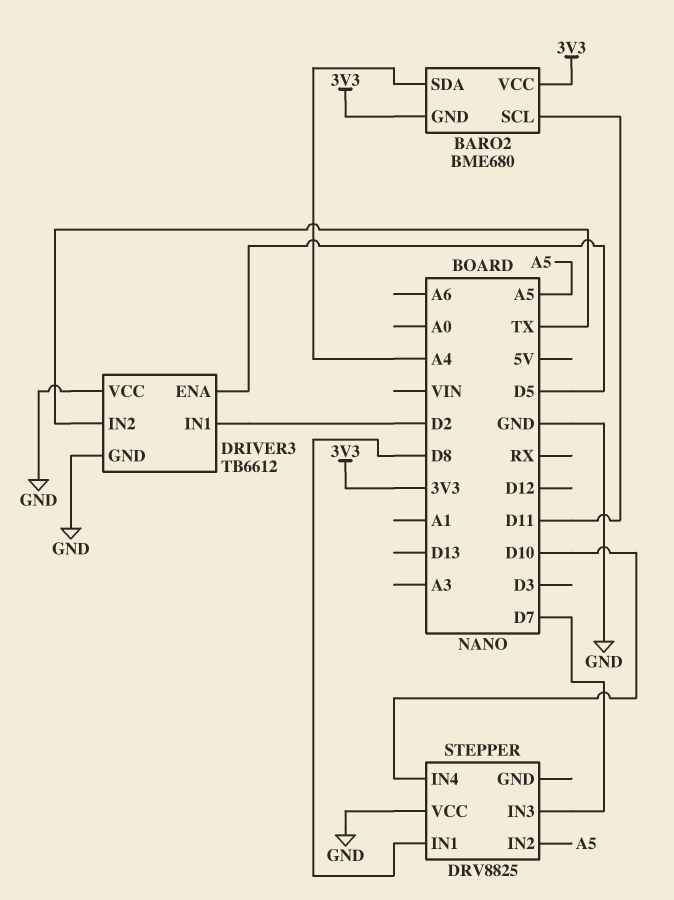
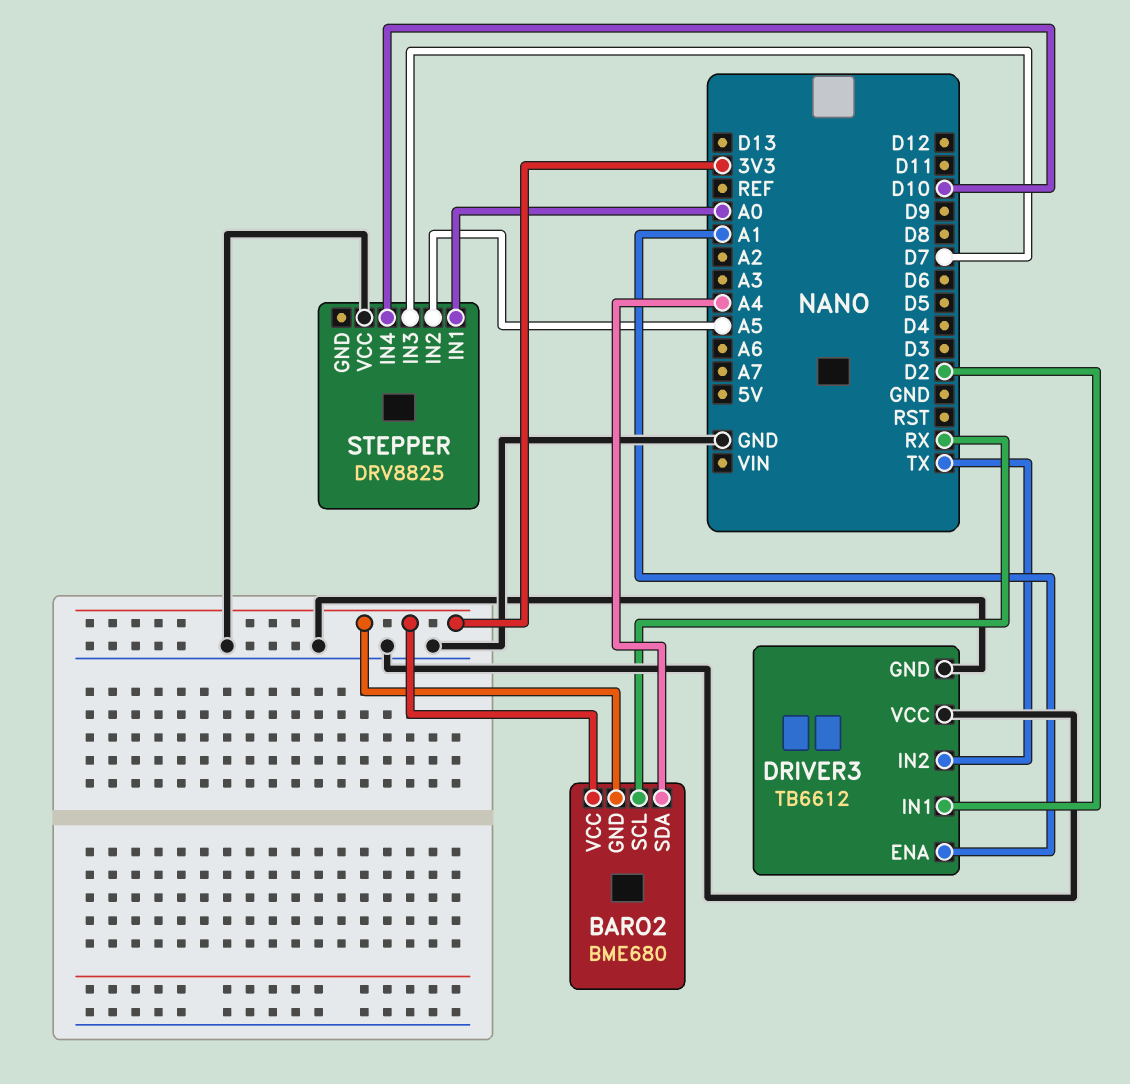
BARO2 pin SCL: D11 -> RX
DRIVER3 pin ENA: D5 -> A1
STEPPER pin IN1: D8 -> A0

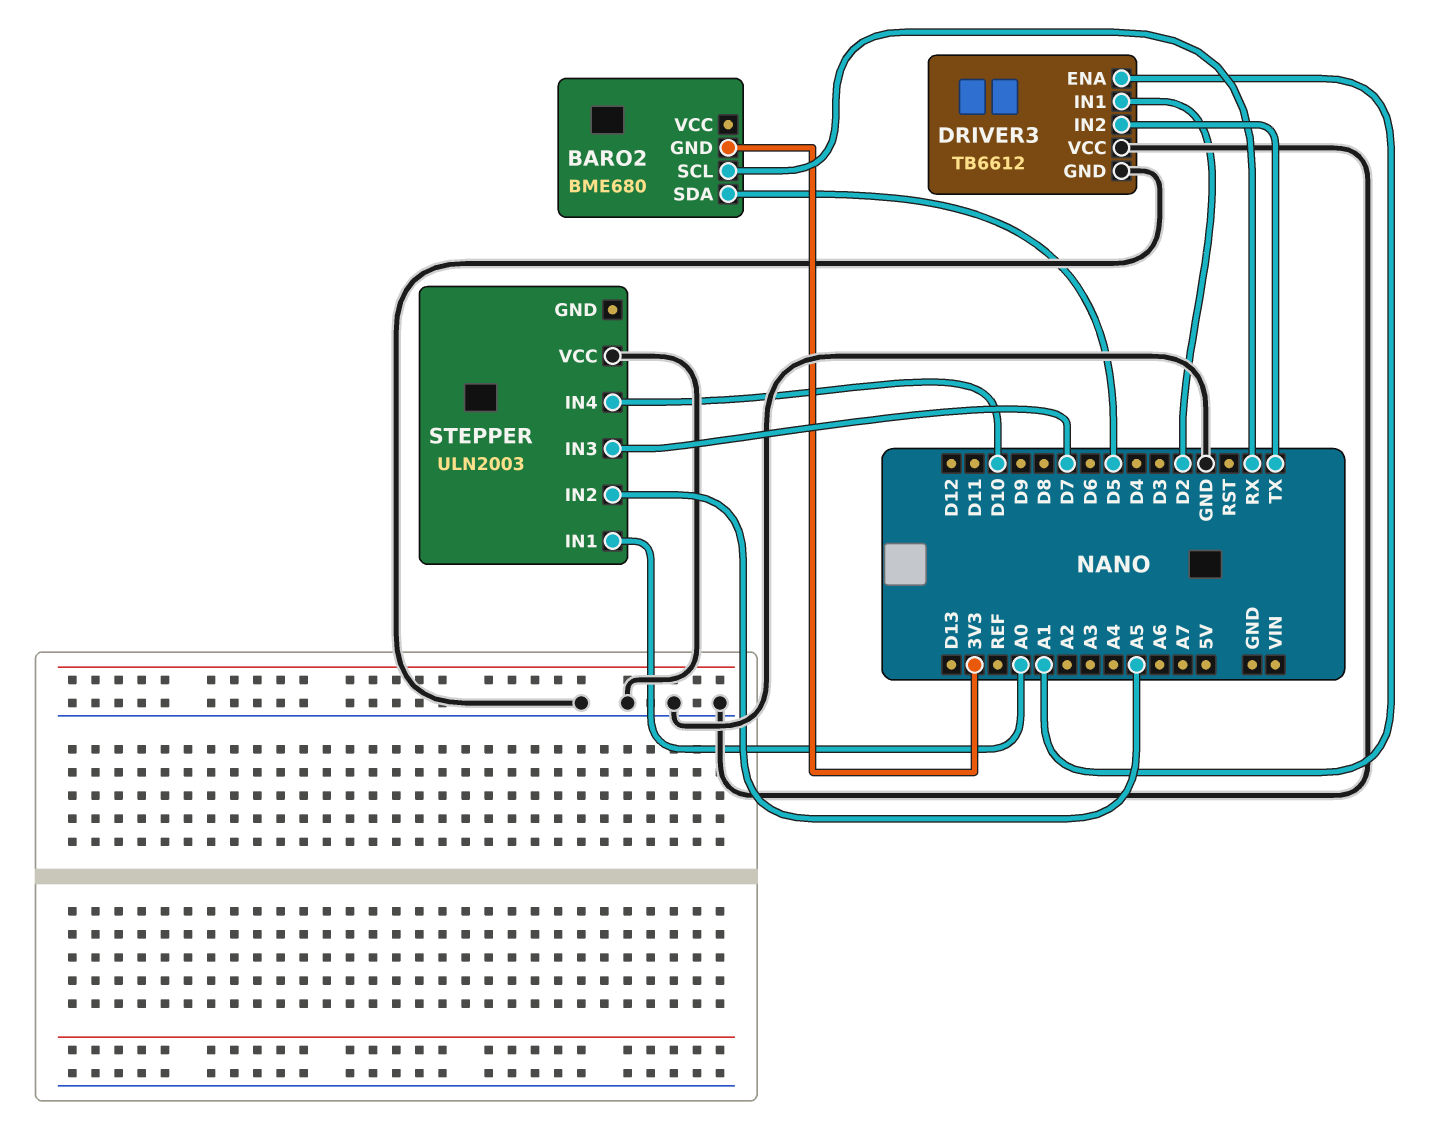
BARO2 pin SDA: A4 -> D5
BARO2 pin VCC: 3V3 -> none
STEPPER: DRV8825 -> ULN2003

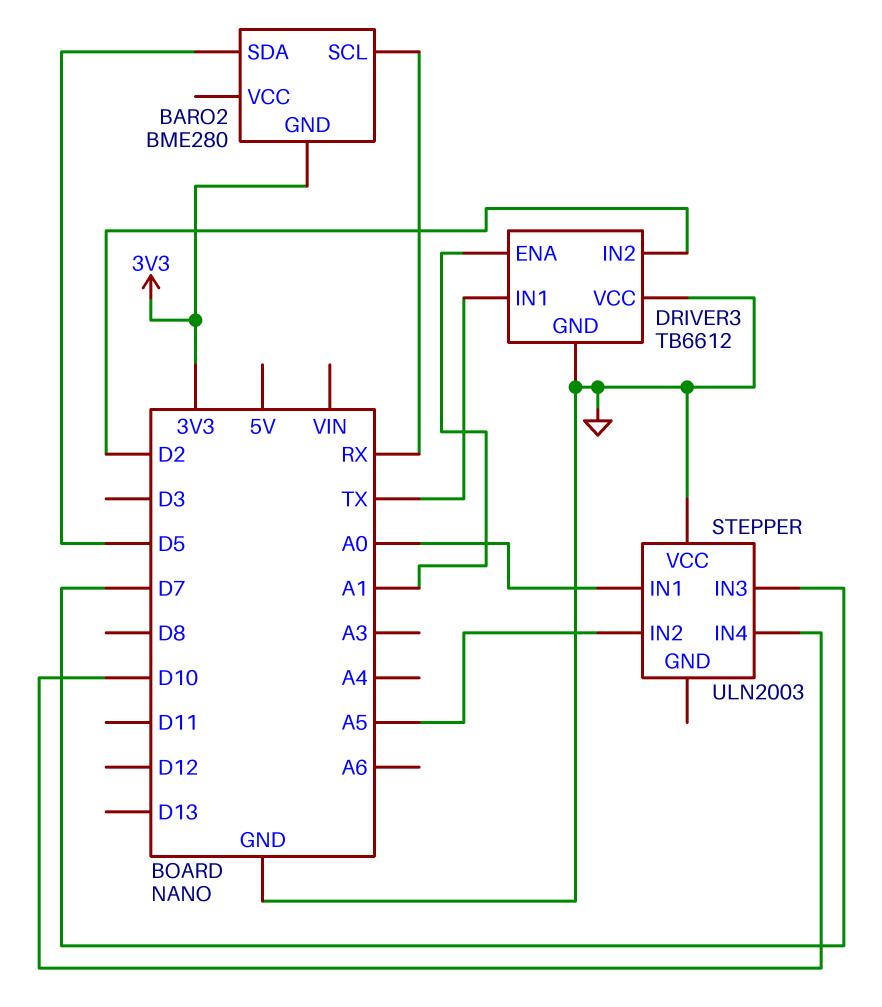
BARO2: BME680 -> BME280
DRIVER3 pin IN1: D2 -> TX
DRIVER3 pin IN2: TX -> D2

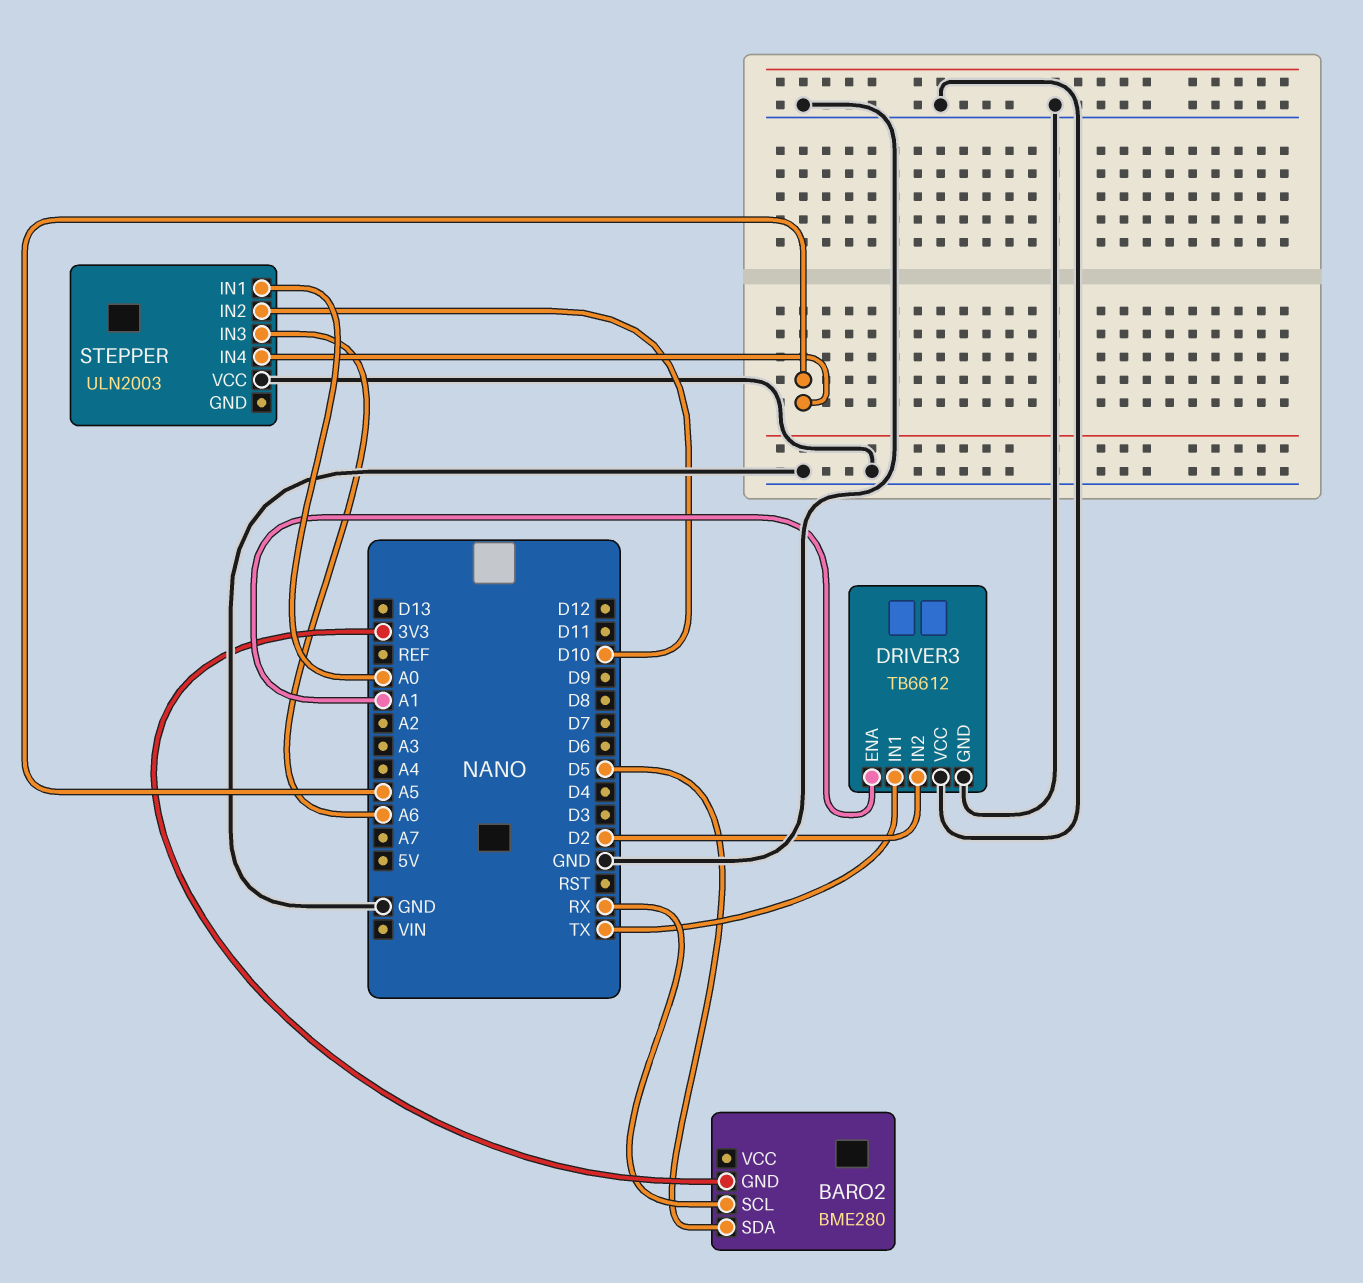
STEPPER pin IN2: A5 -> D10
STEPPER pin IN3: D7 -> A6
STEPPER pin IN4: D10 -> A5

